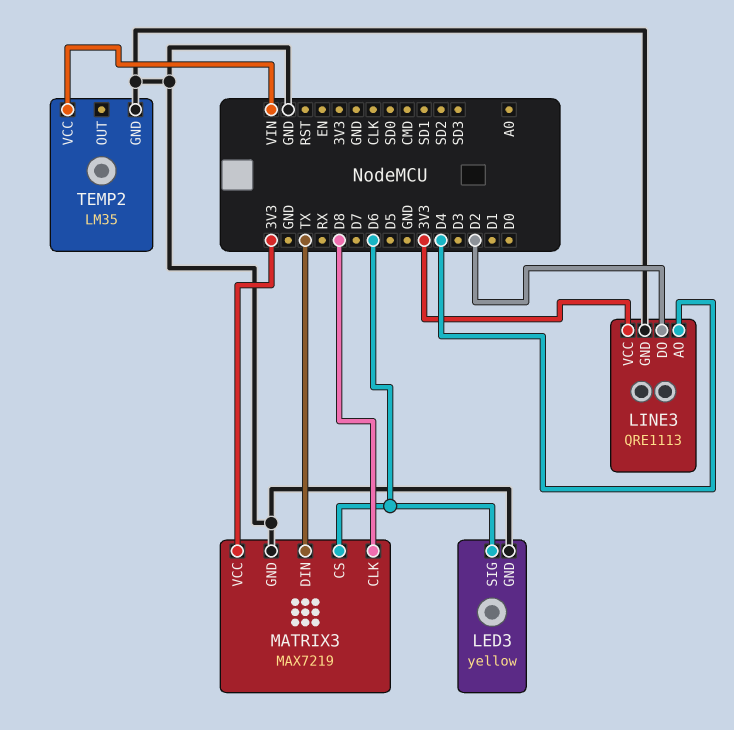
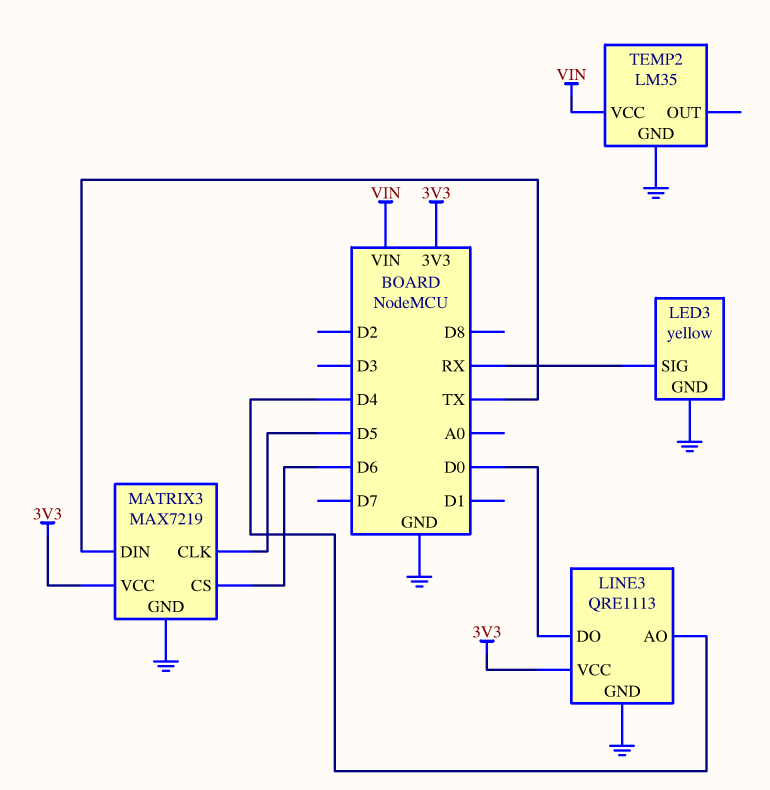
LED3 pin SIG: D6 -> RX
LINE3 pin DO: D2 -> D0
MATRIX3 pin CLK: D8 -> D5

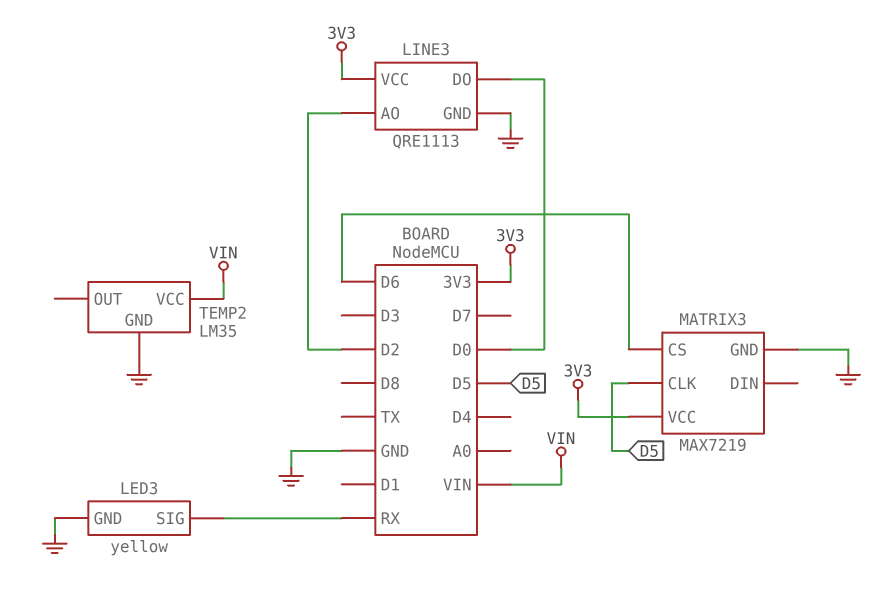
LINE3 pin AO: D4 -> D2
MATRIX3 pin DIN: TX -> none

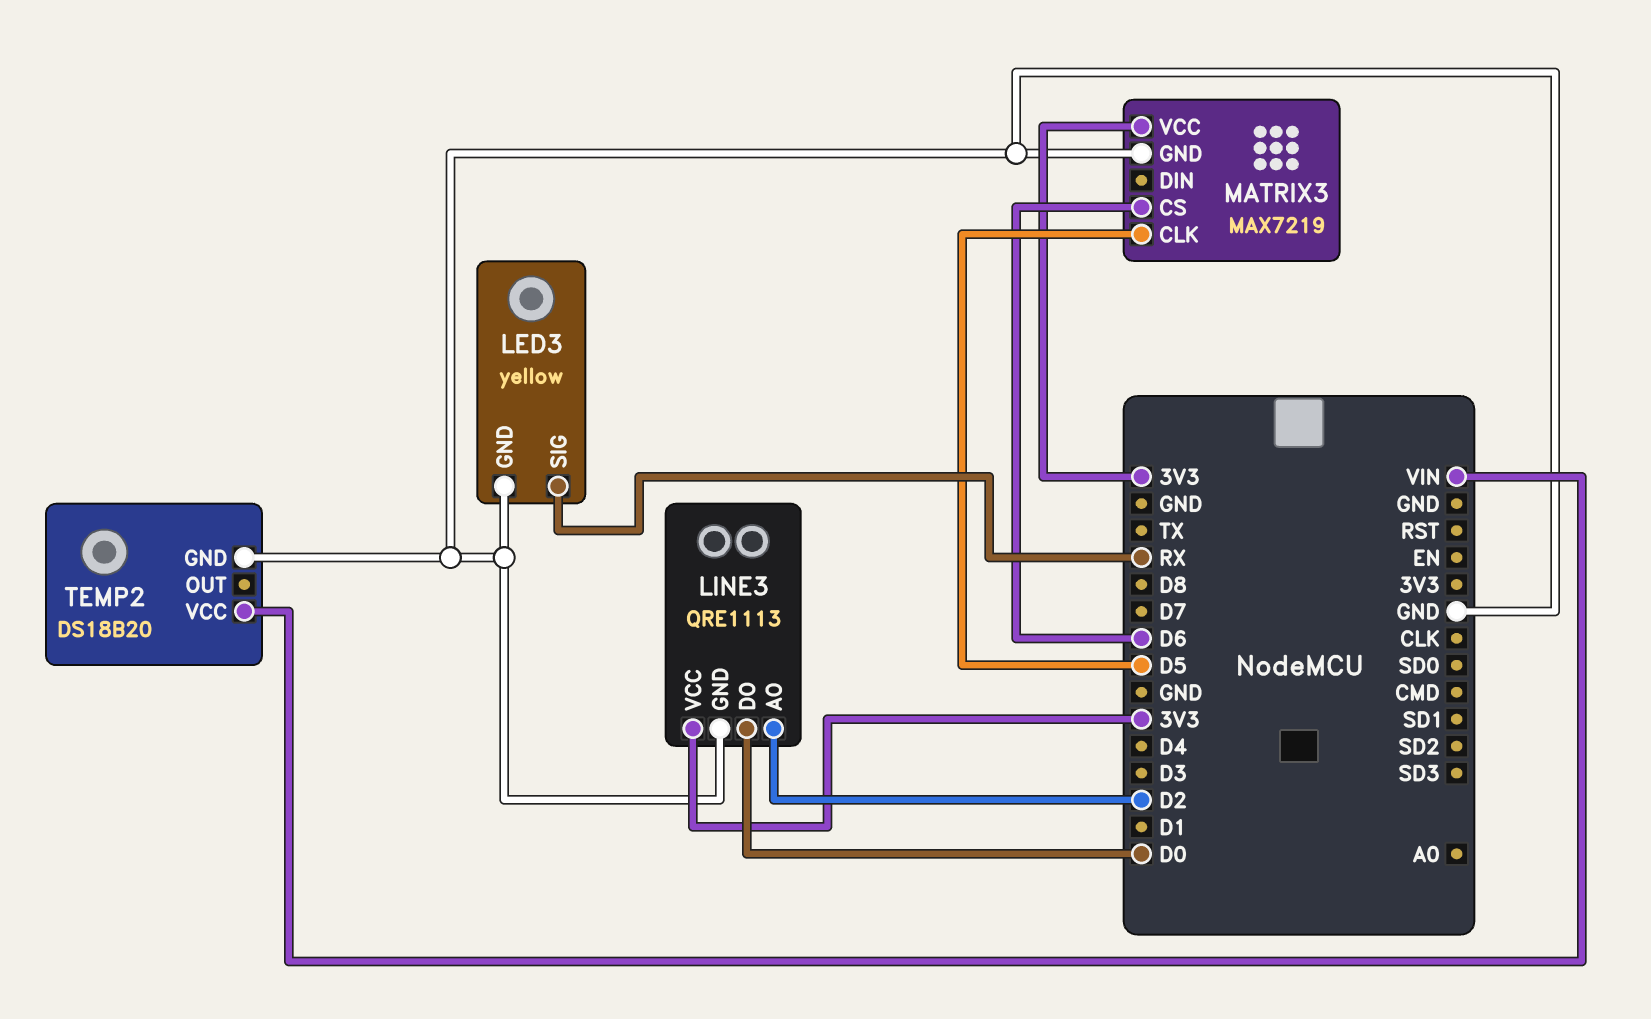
TEMP2: LM35 -> DS18B20

